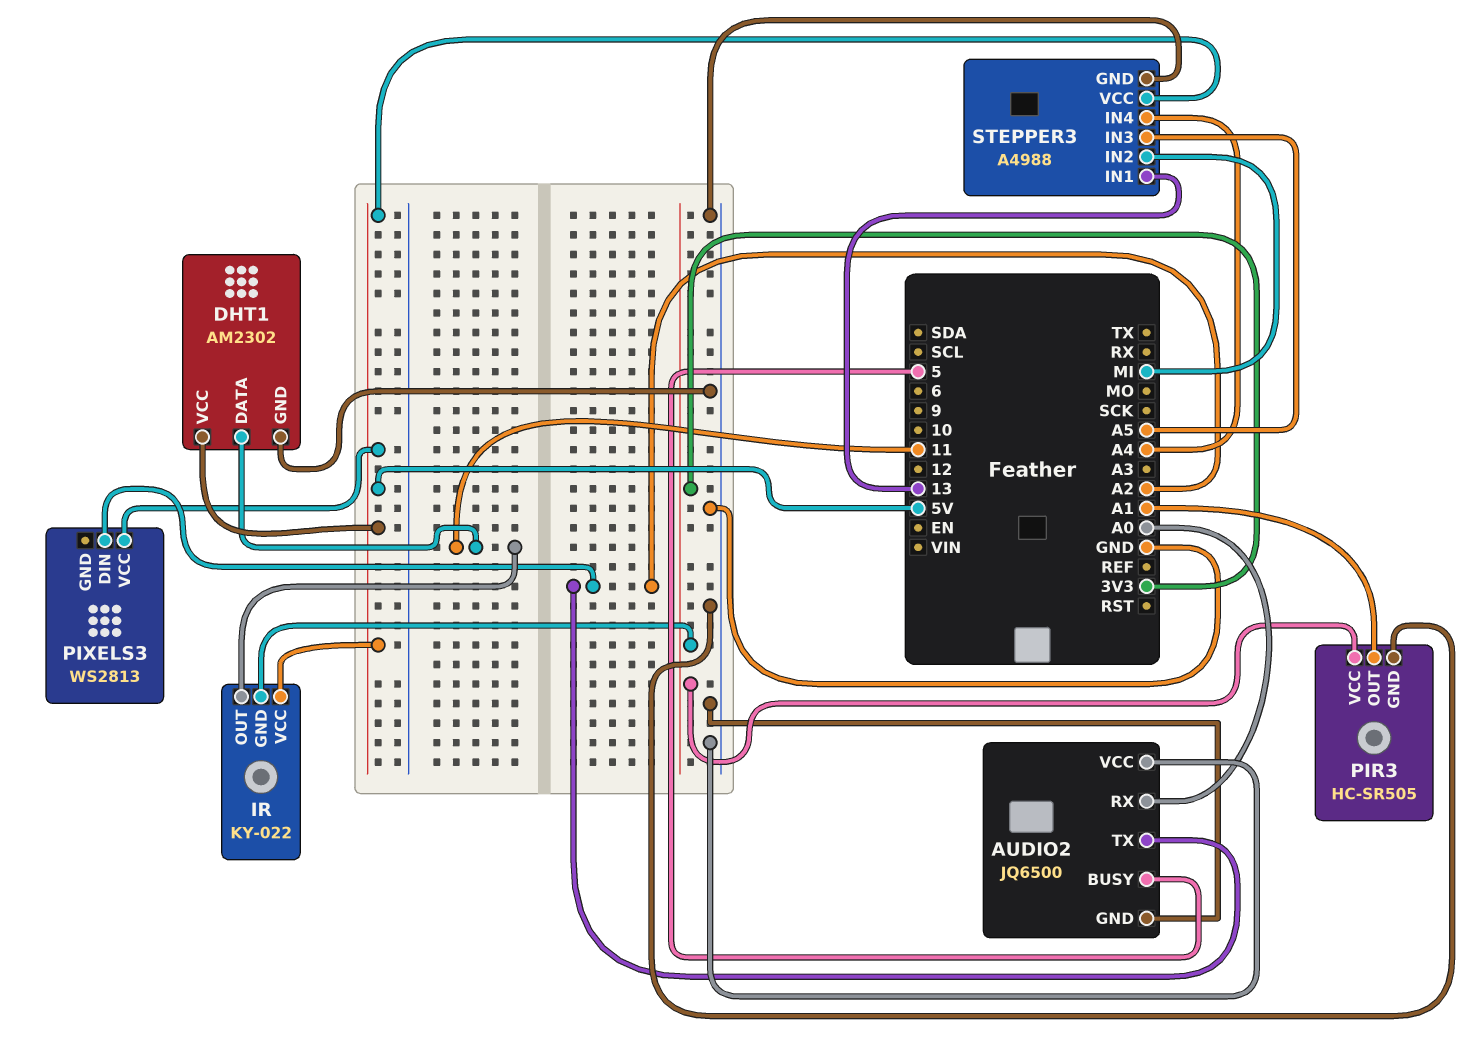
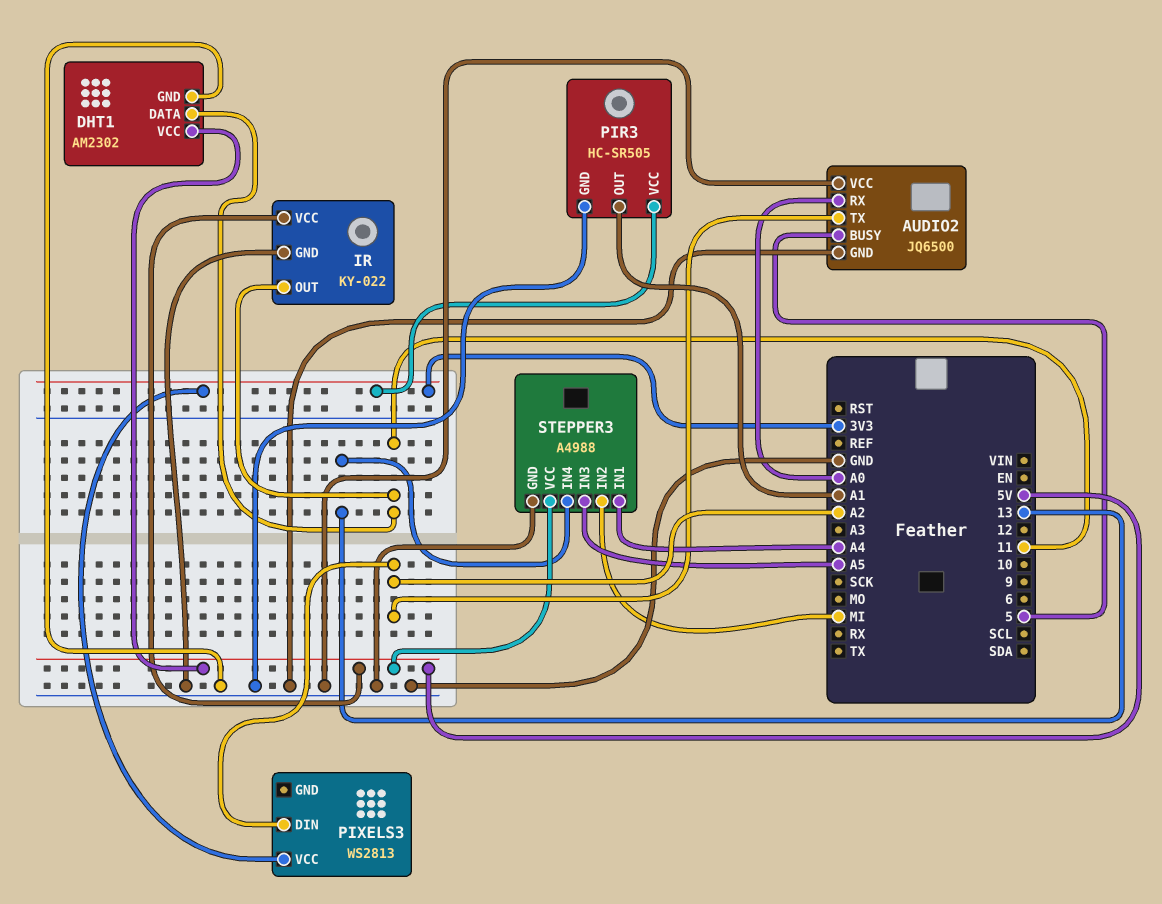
IR pin GND: 3V3 -> GND
PIXELS3 pin VCC: 5V -> 3V3
STEPPER3 pin IN1: 13 -> A4
STEPPER3 pin IN4: A4 -> 13

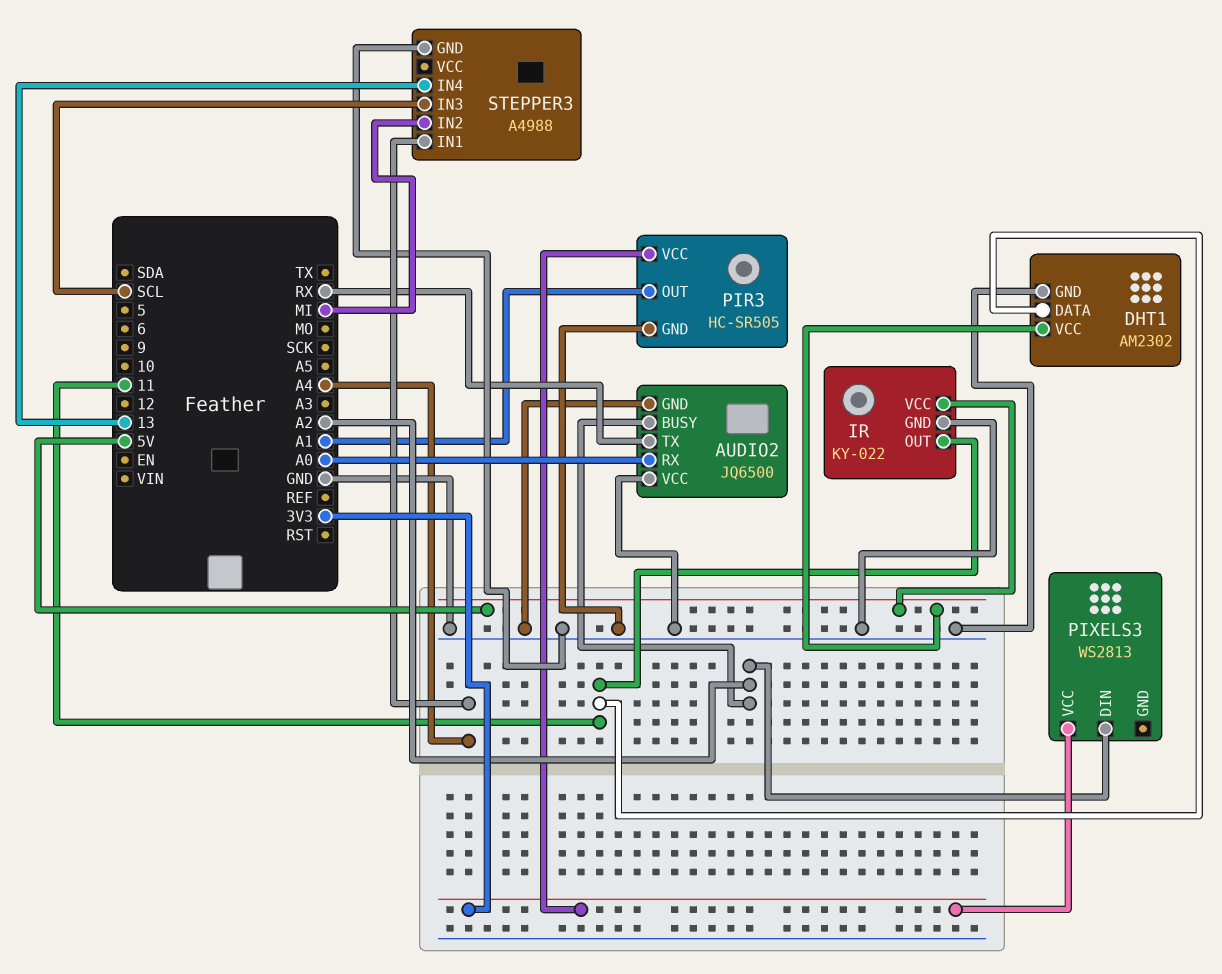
AUDIO2 pin BUSY: 5 -> A2
AUDIO2 pin TX: A2 -> RX
STEPPER3 pin IN3: A5 -> SCL
STEPPER3 pin VCC: 5V -> none

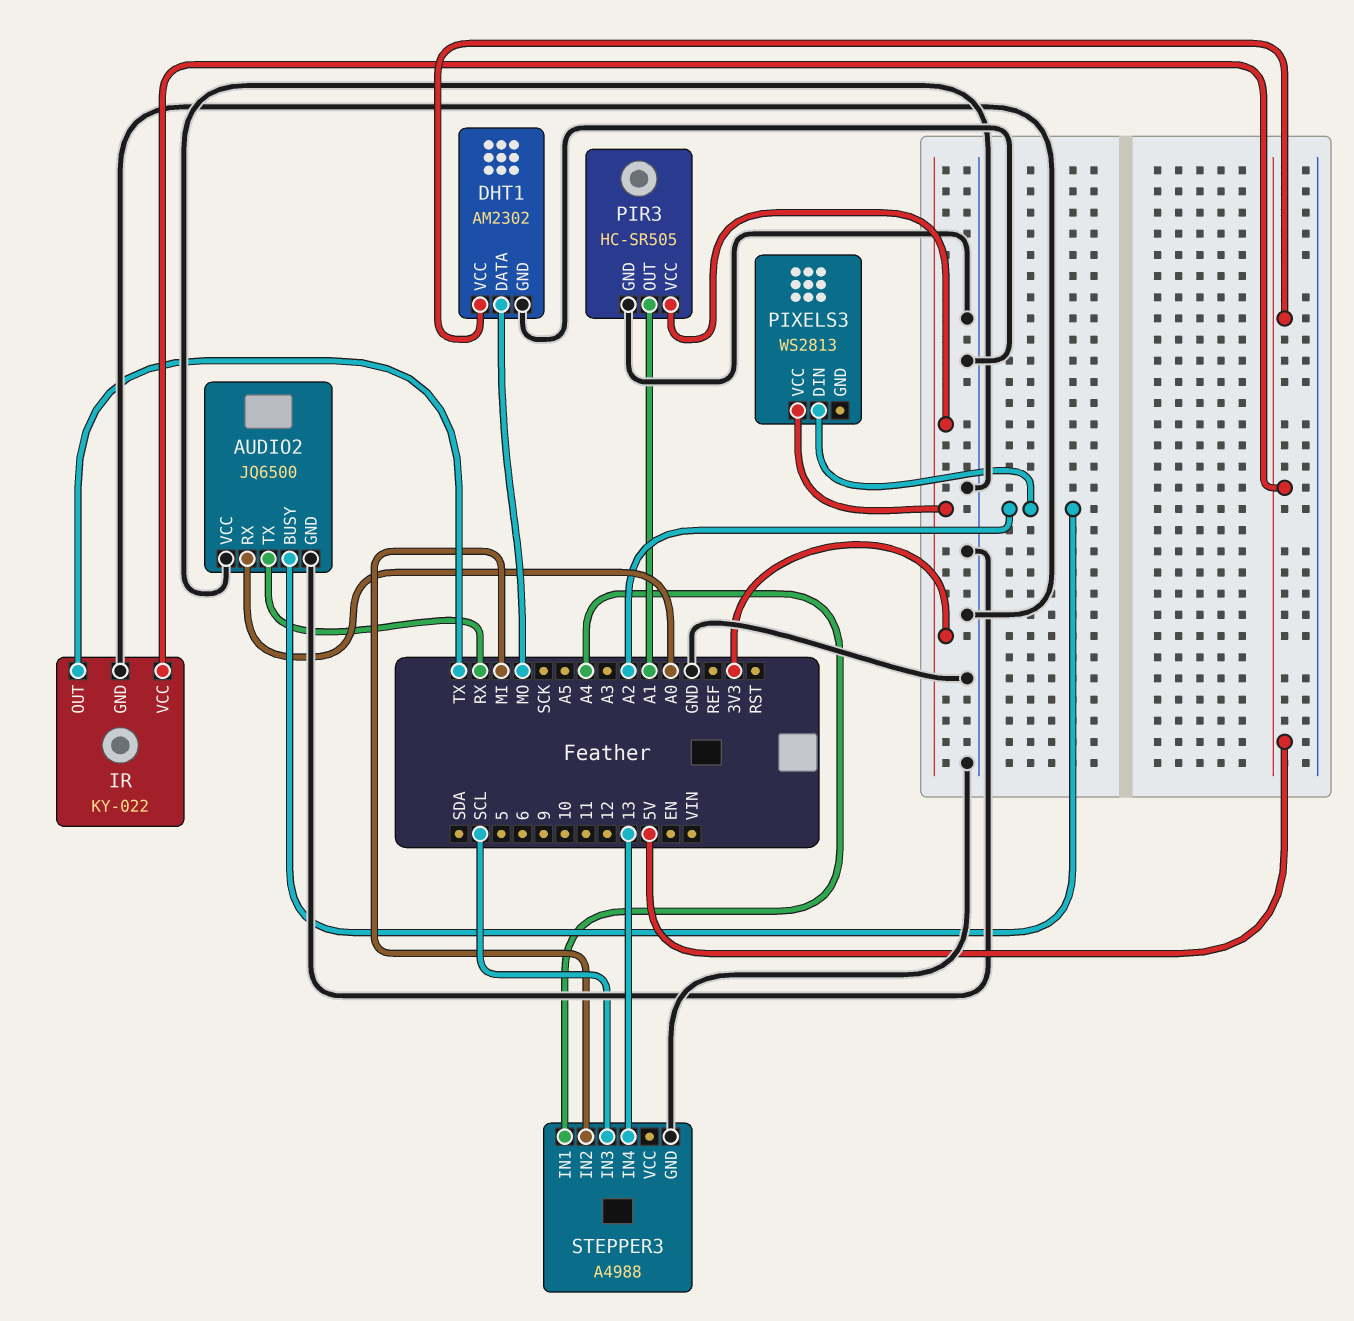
DHT1 pin DATA: 11 -> MO
IR pin OUT: 11 -> TX

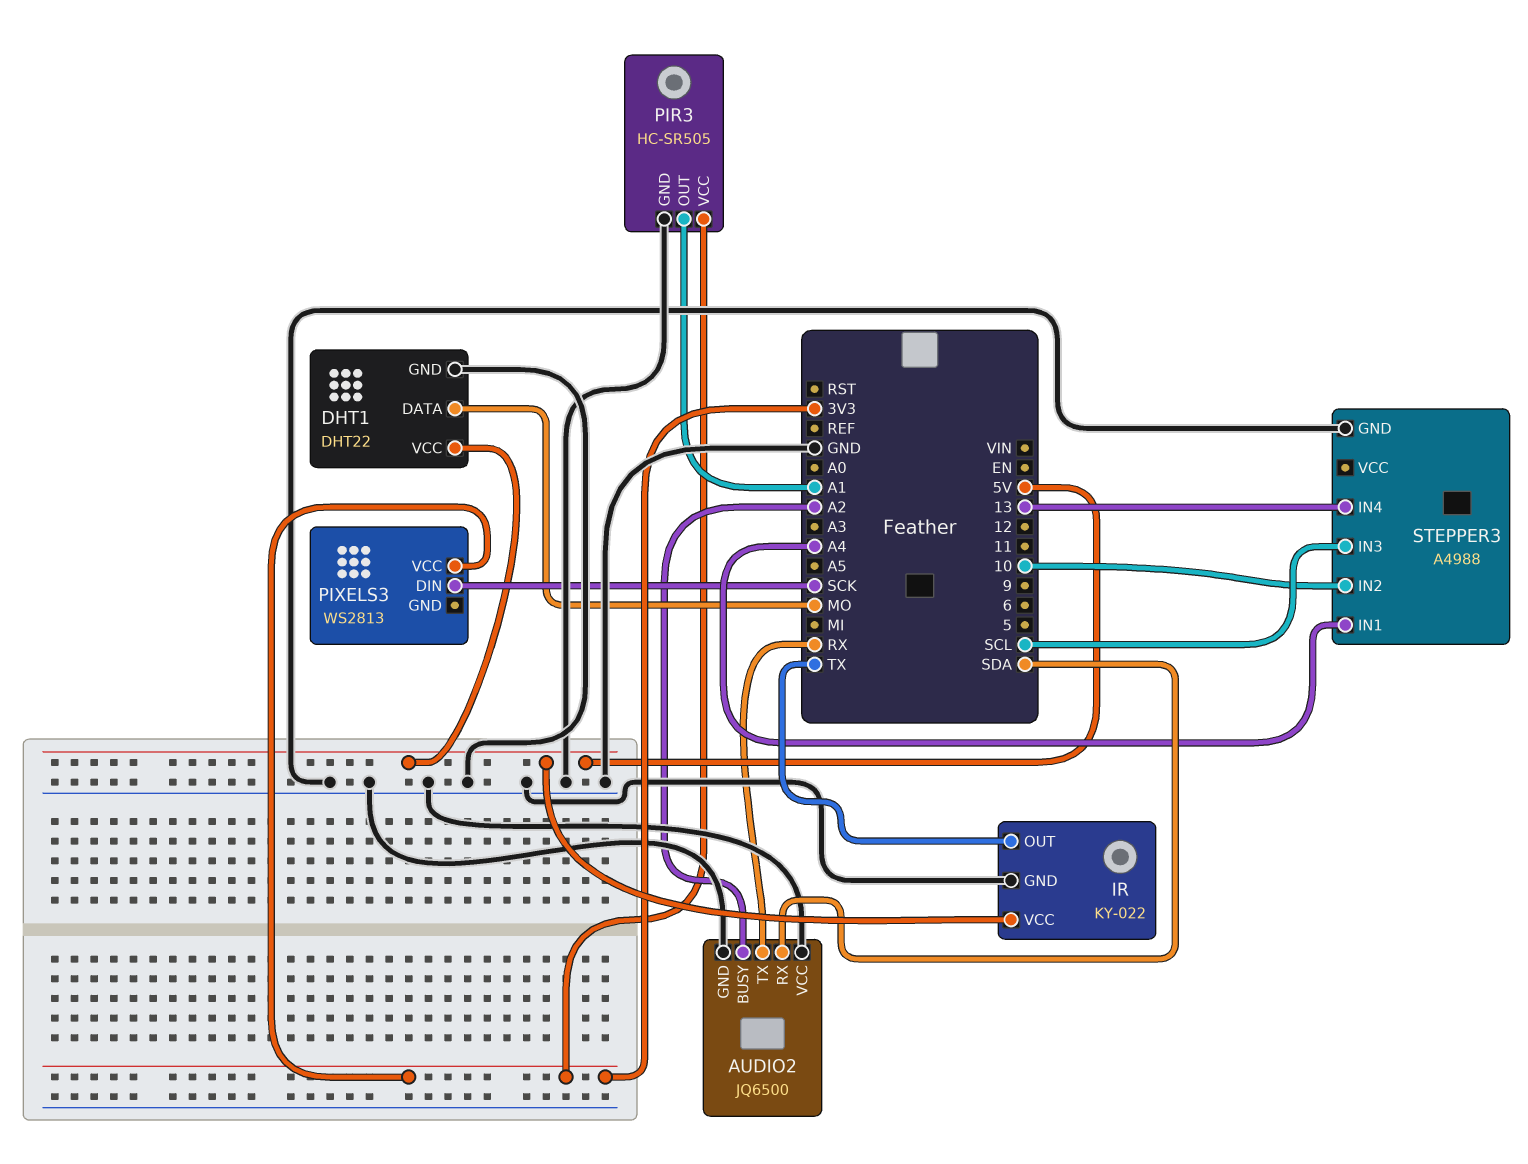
AUDIO2 pin RX: A0 -> SDA
DHT1: AM2302 -> DHT22
PIXELS3 pin DIN: A2 -> SCK
STEPPER3 pin IN2: MI -> 10

